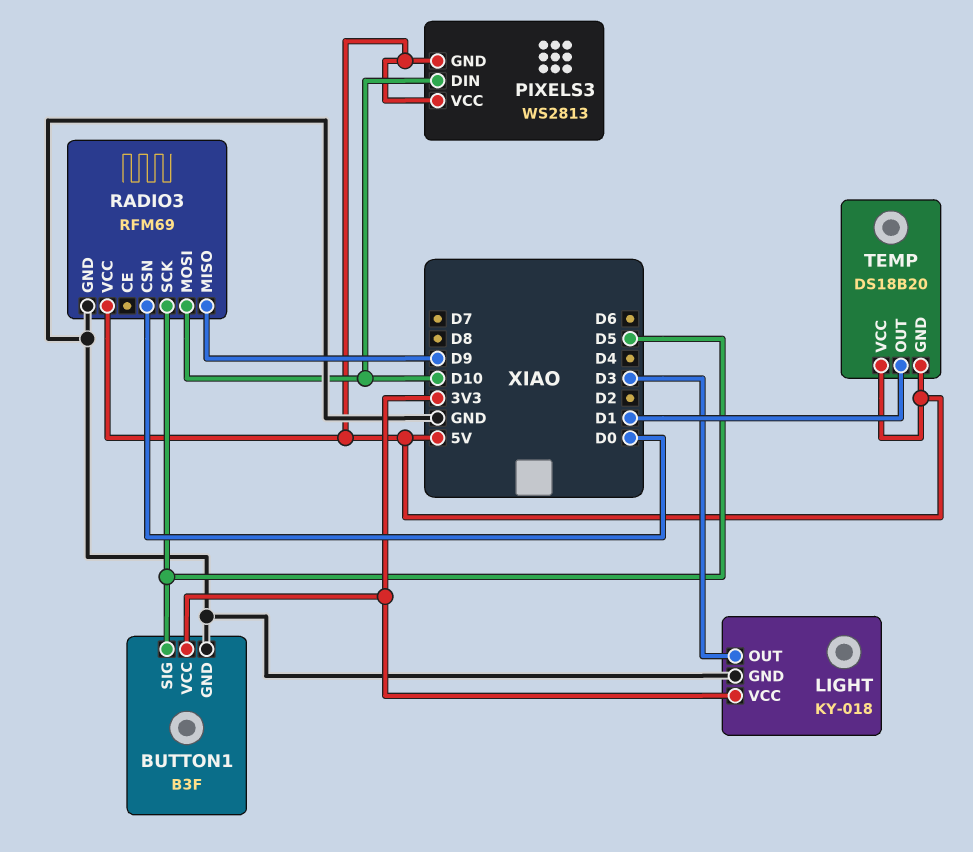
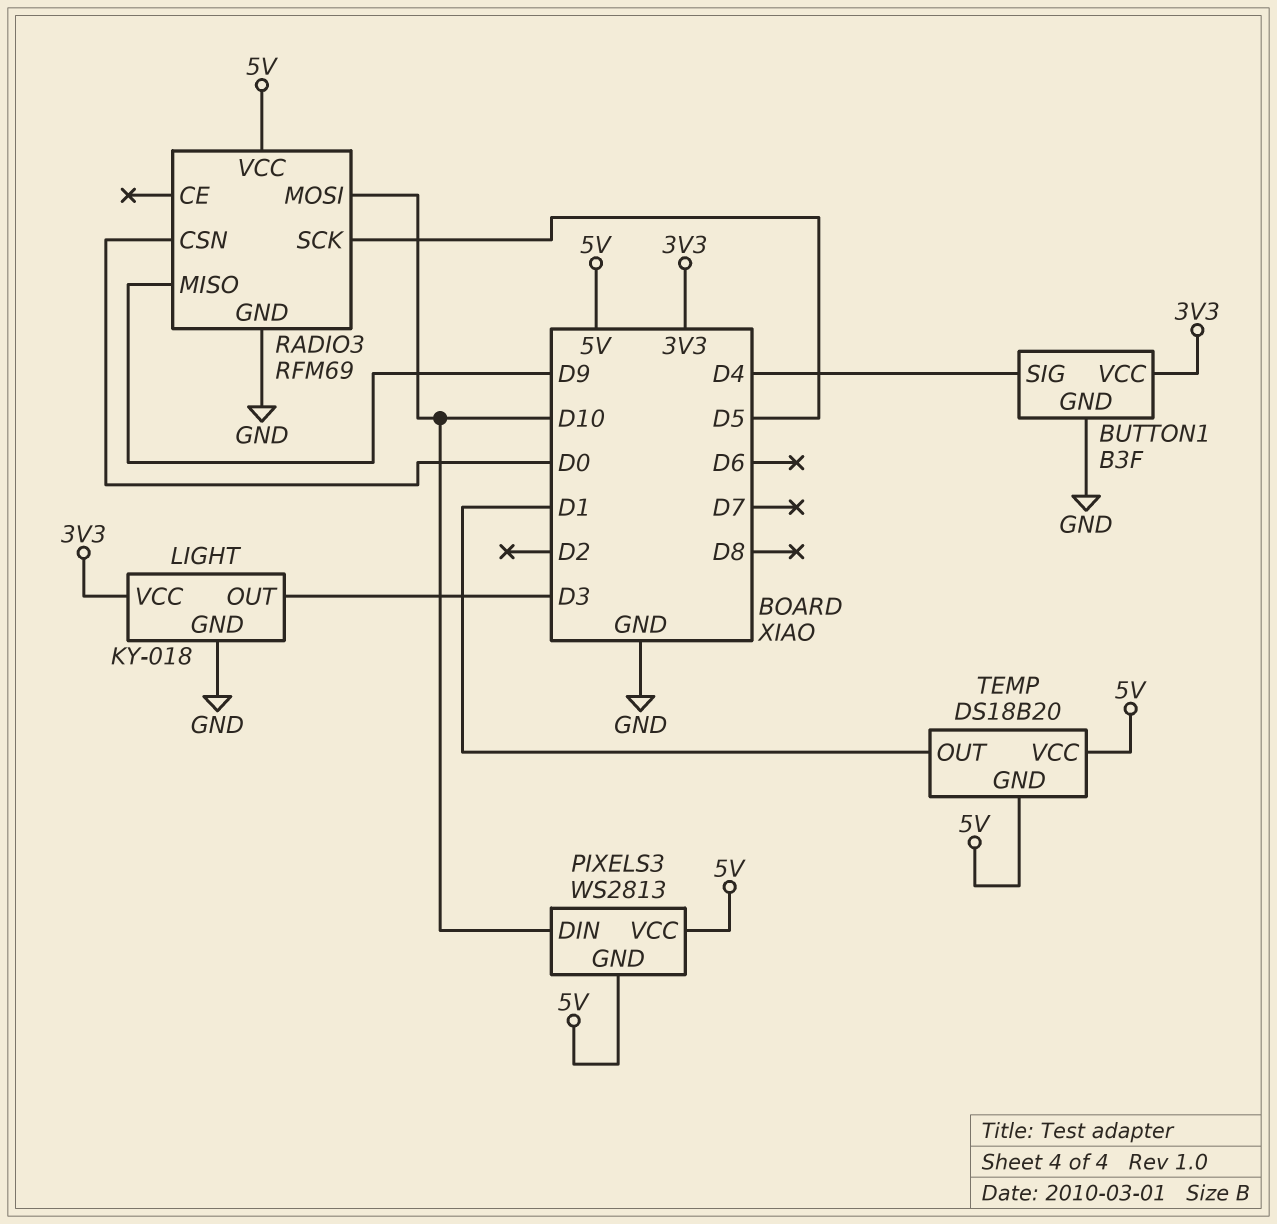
BUTTON1 pin SIG: D5 -> D4

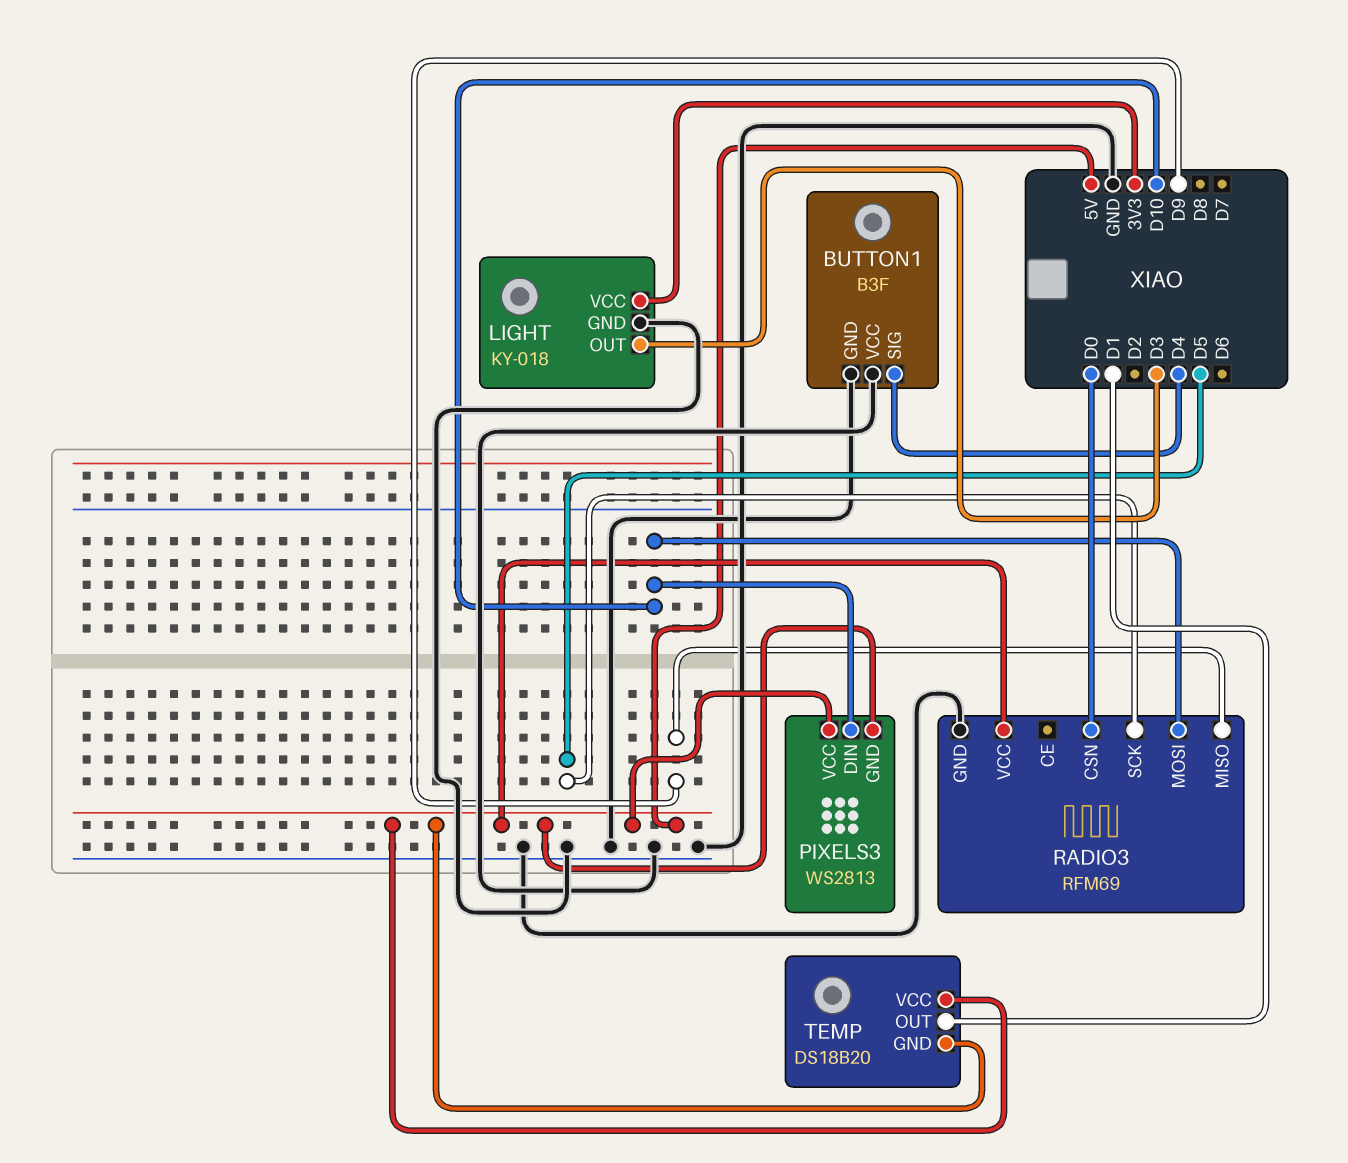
BUTTON1 pin VCC: 3V3 -> GND

